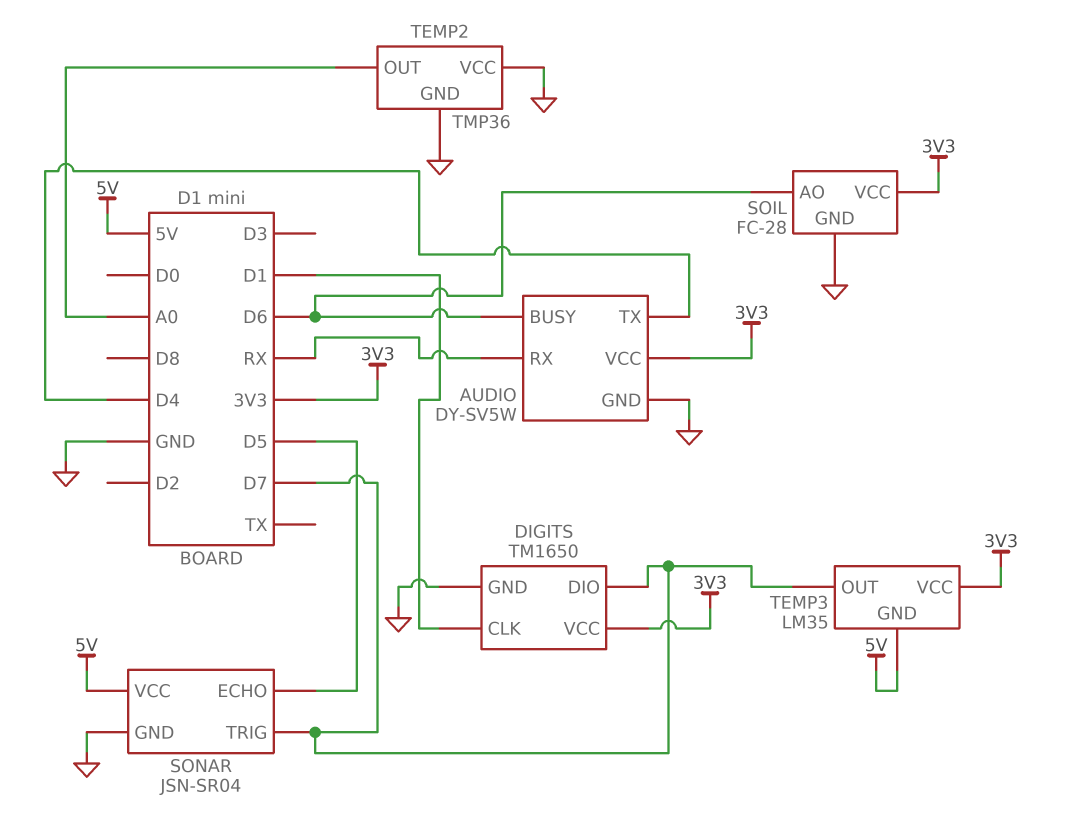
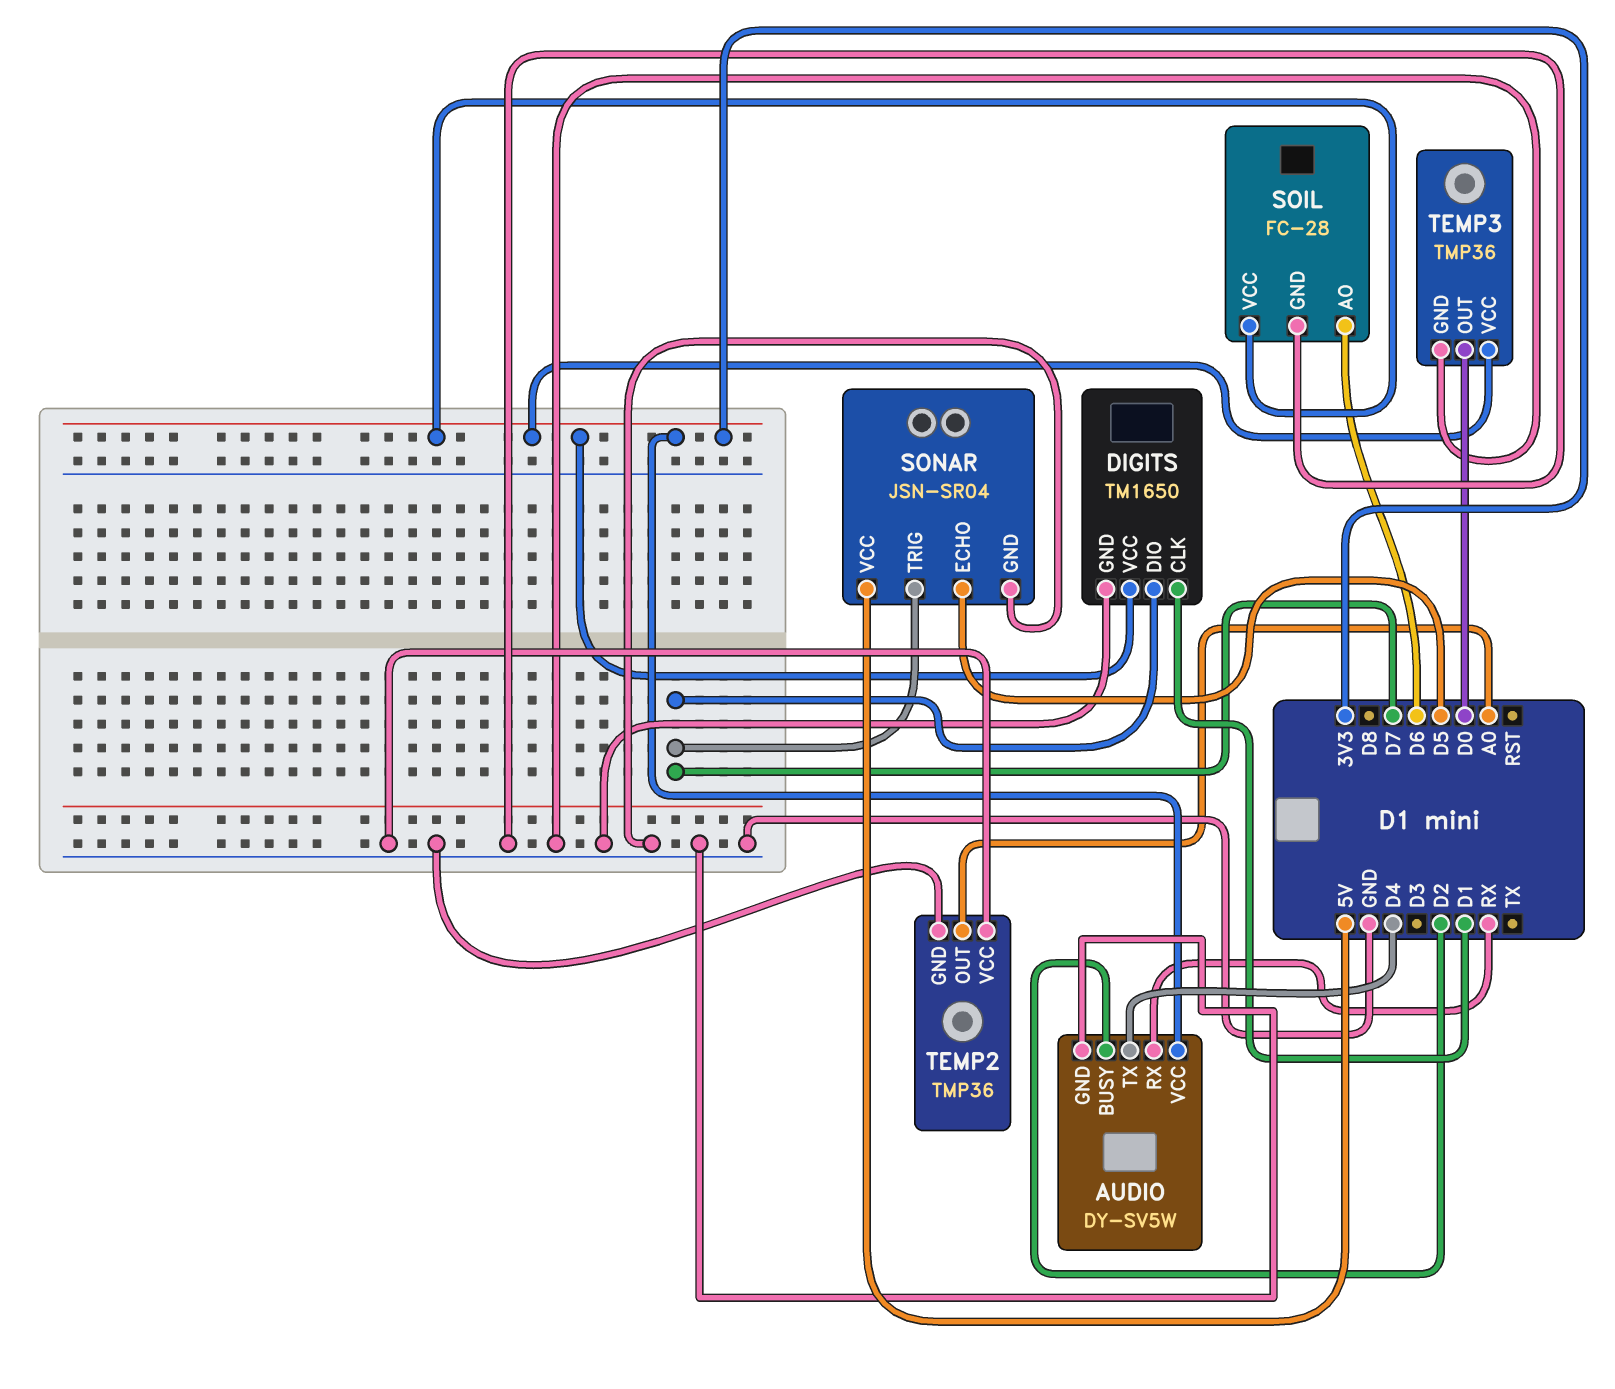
AUDIO pin BUSY: D6 -> D2
TEMP3: LM35 -> TMP36
TEMP3 pin GND: 5V -> GND
TEMP3 pin OUT: D7 -> D0

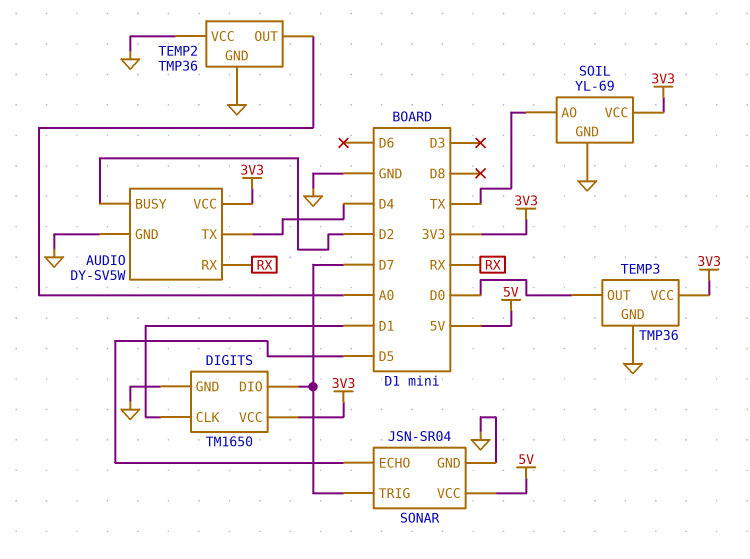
SOIL: FC-28 -> YL-69
SOIL pin AO: D6 -> TX

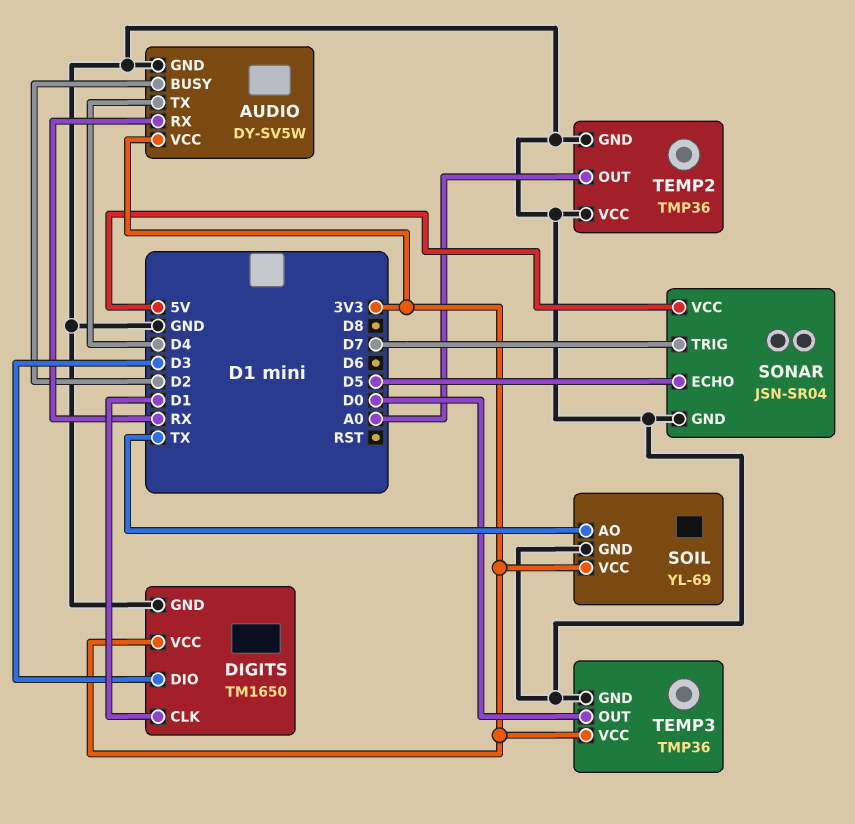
DIGITS pin DIO: D7 -> D3

